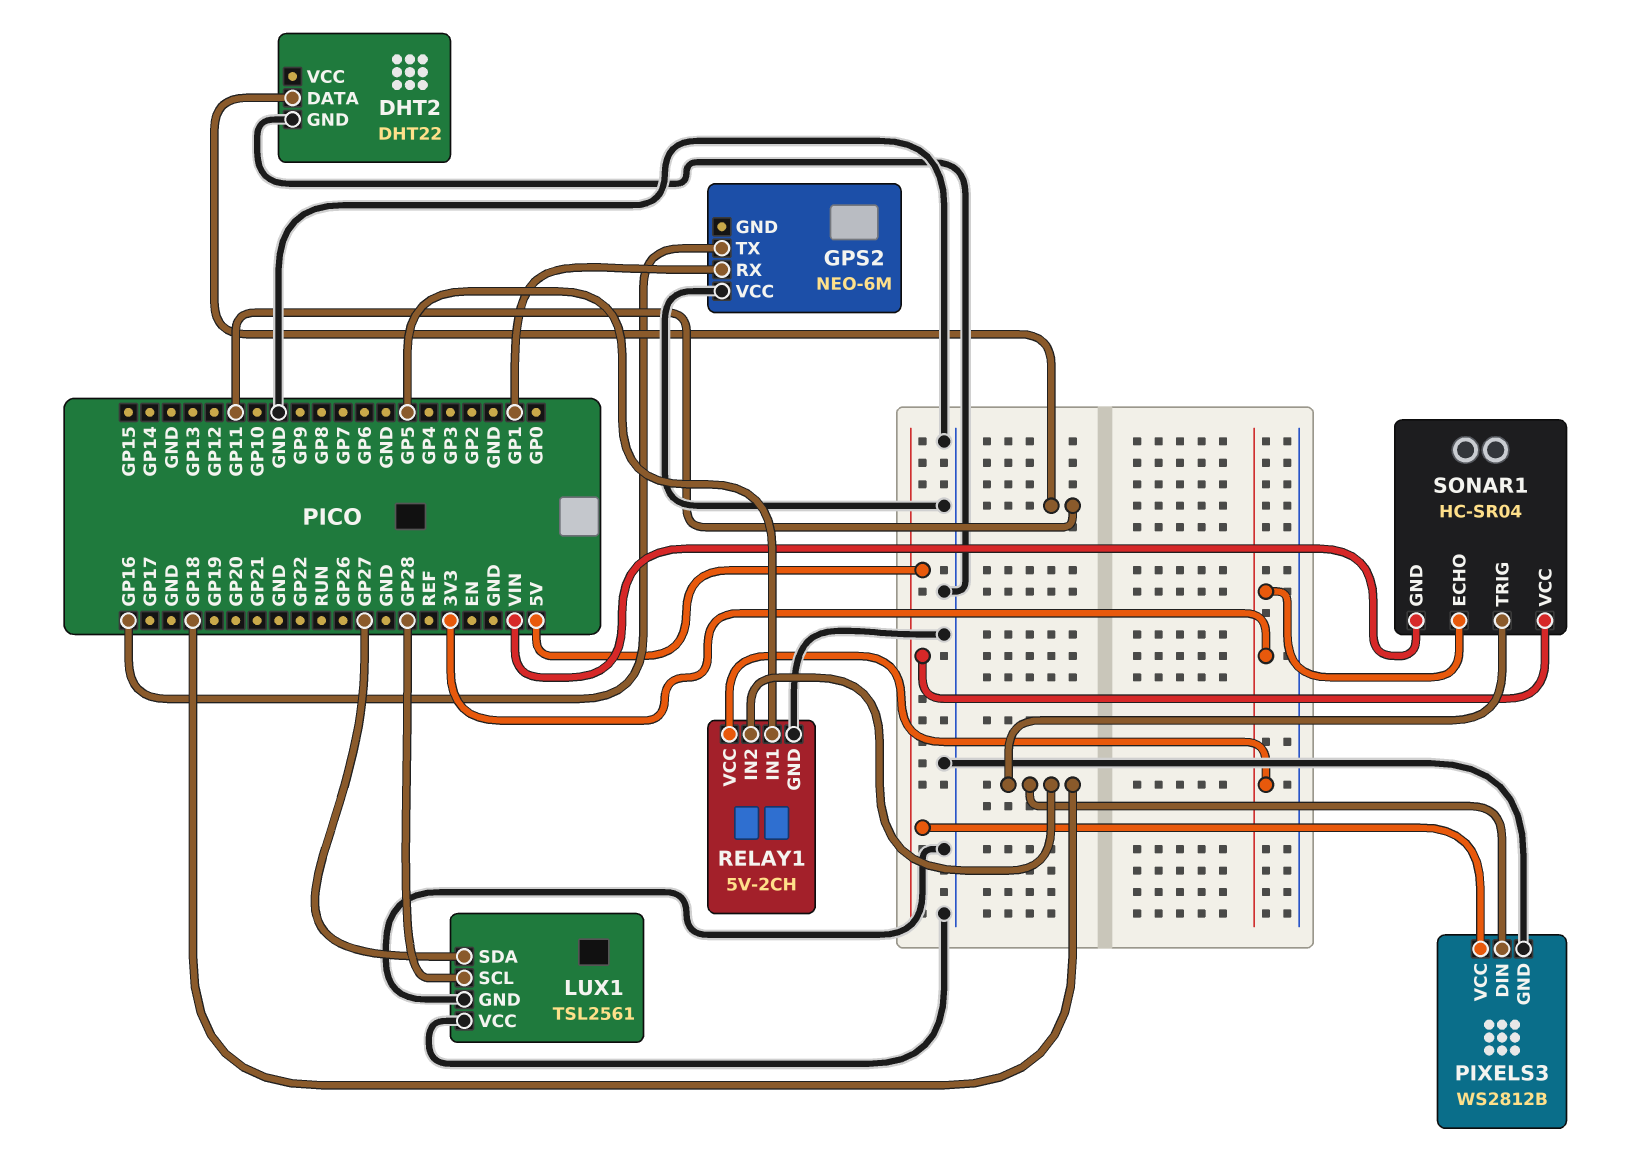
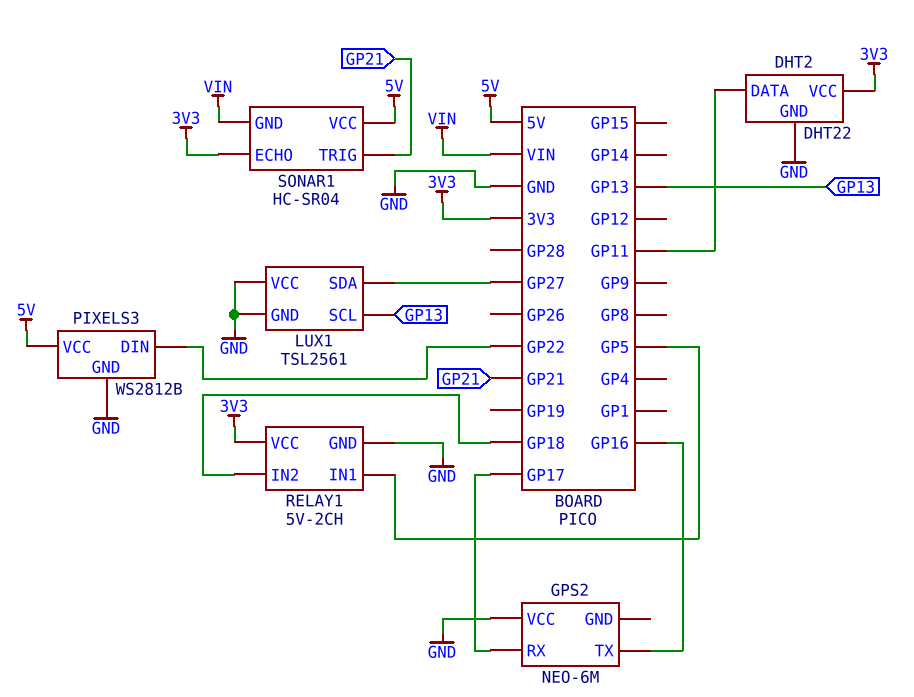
DHT2 pin VCC: none -> 3V3
GPS2 pin RX: GP1 -> GP17
LUX1 pin SCL: GP28 -> GP13
PIXELS3 pin DIN: GP18 -> GP22
SONAR1 pin TRIG: GP18 -> GP21

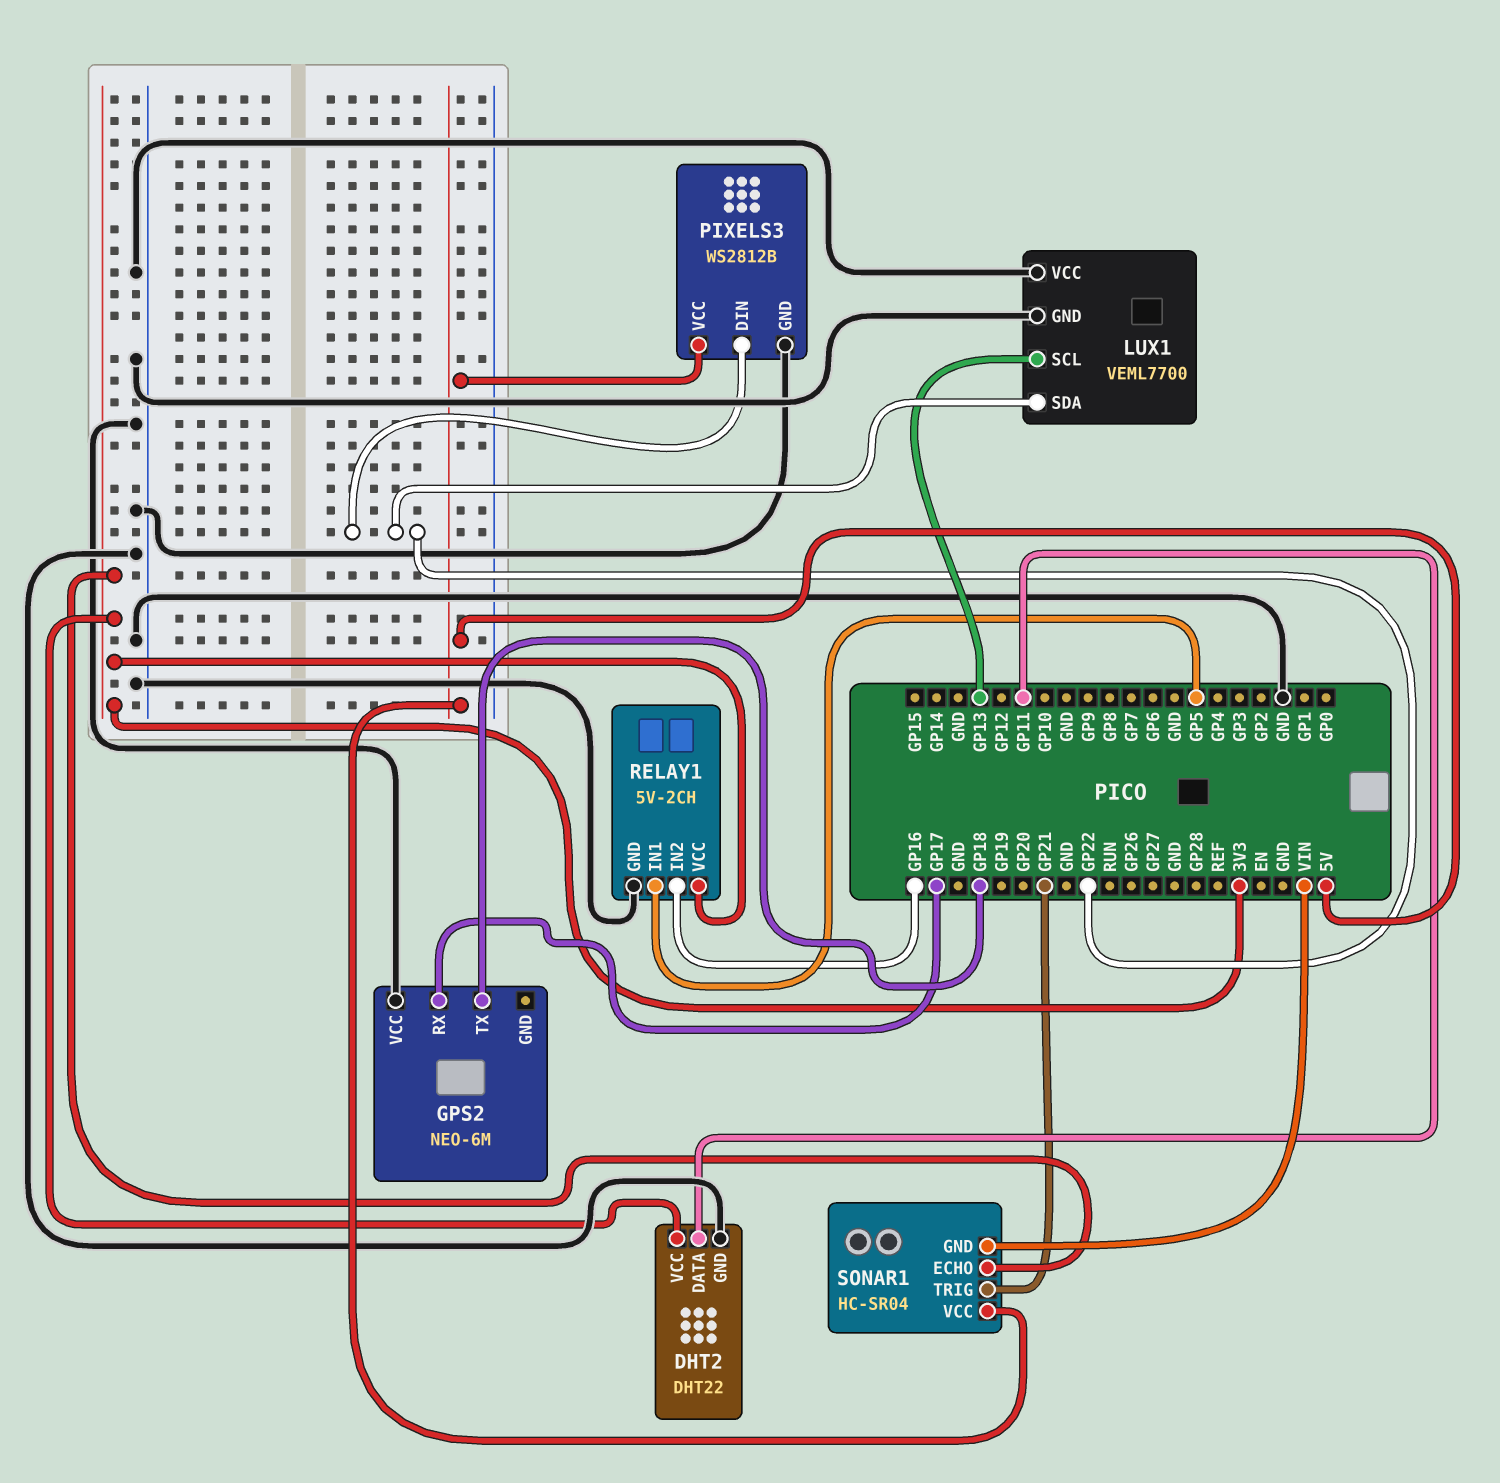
GPS2 pin TX: GP16 -> GP18
LUX1: TSL2561 -> VEML7700
LUX1 pin SDA: GP27 -> GP22
RELAY1 pin IN2: GP18 -> GP16

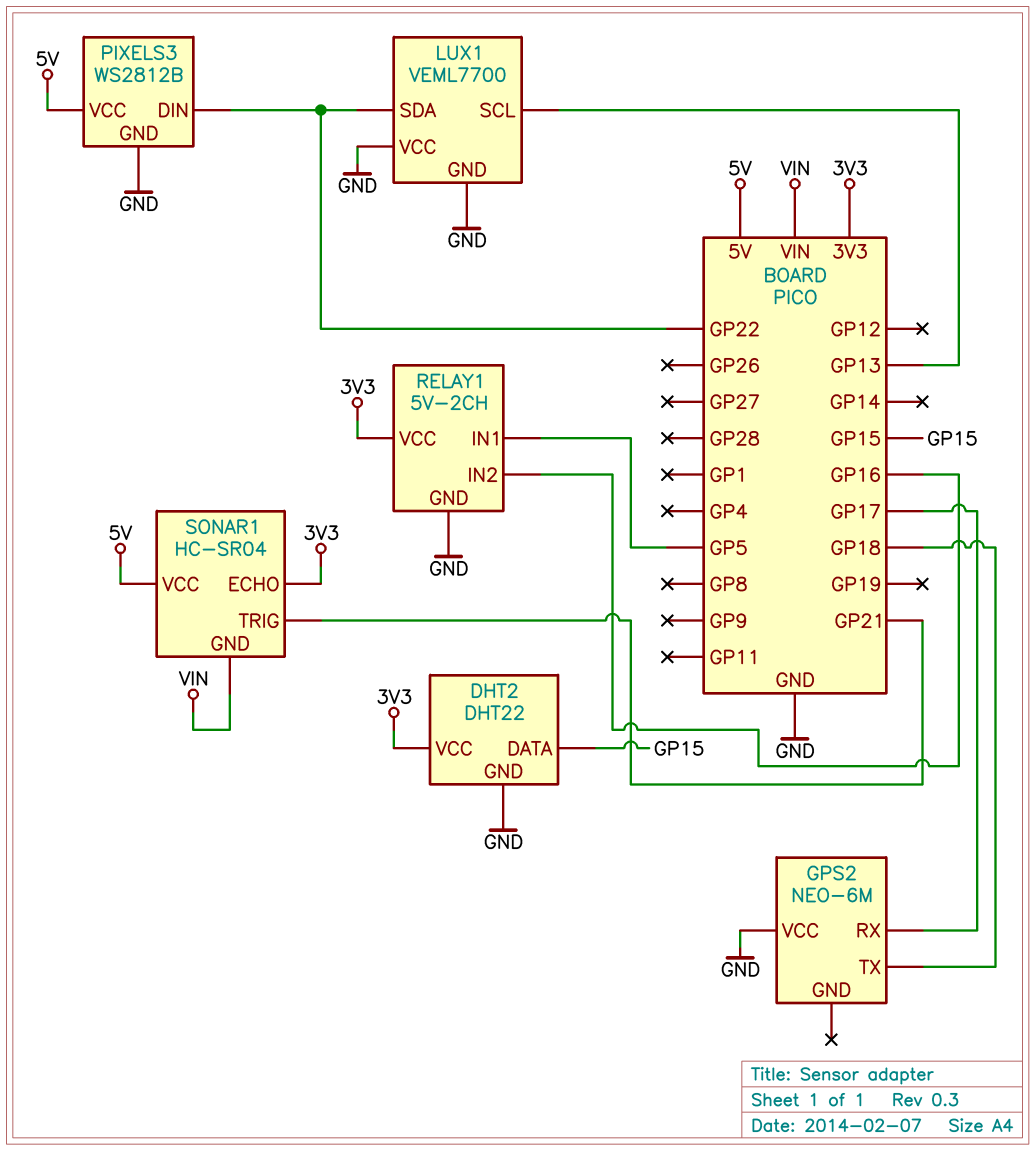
DHT2 pin DATA: GP11 -> GP15

